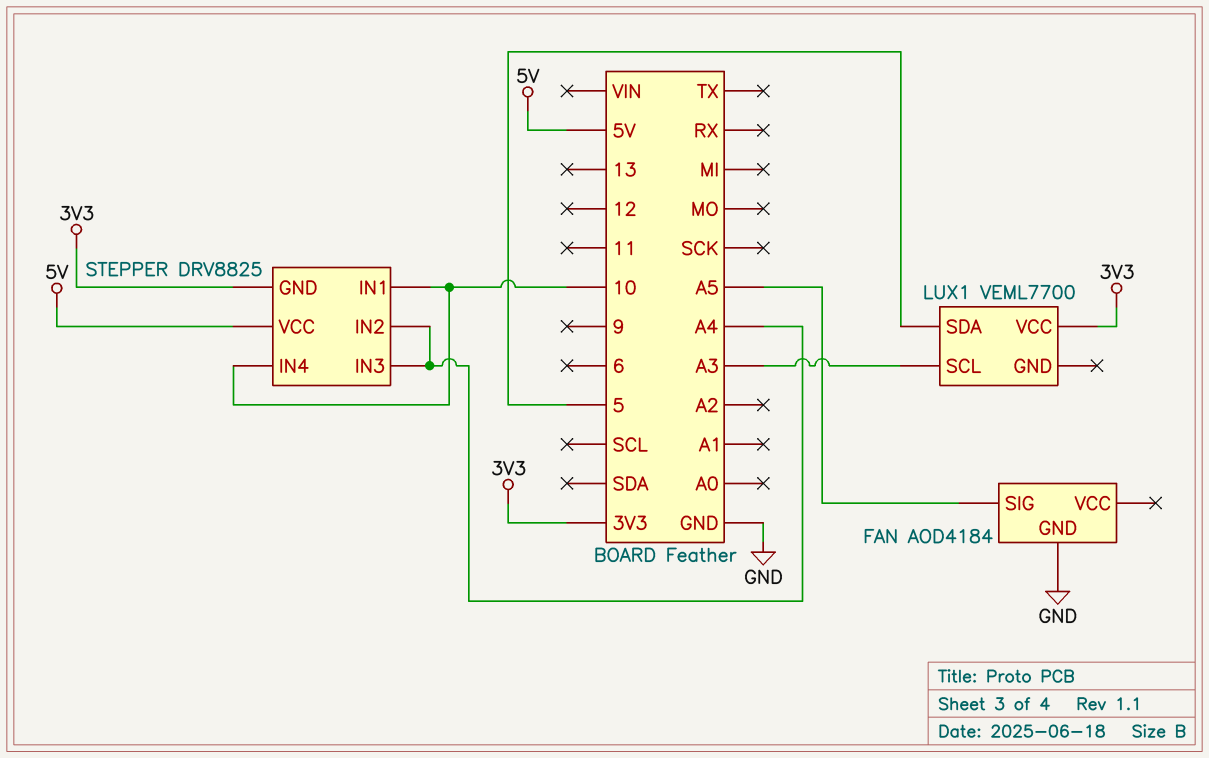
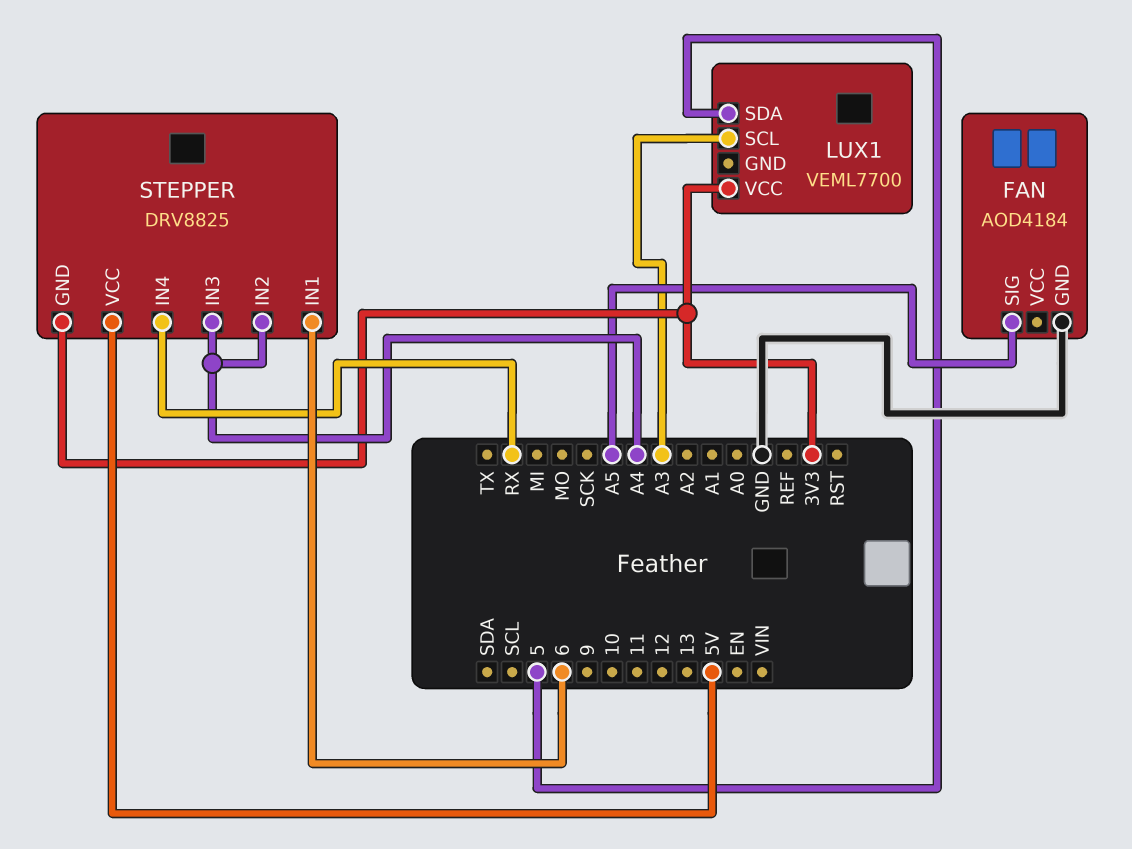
STEPPER pin IN1: 10 -> 6
STEPPER pin IN4: 10 -> RX

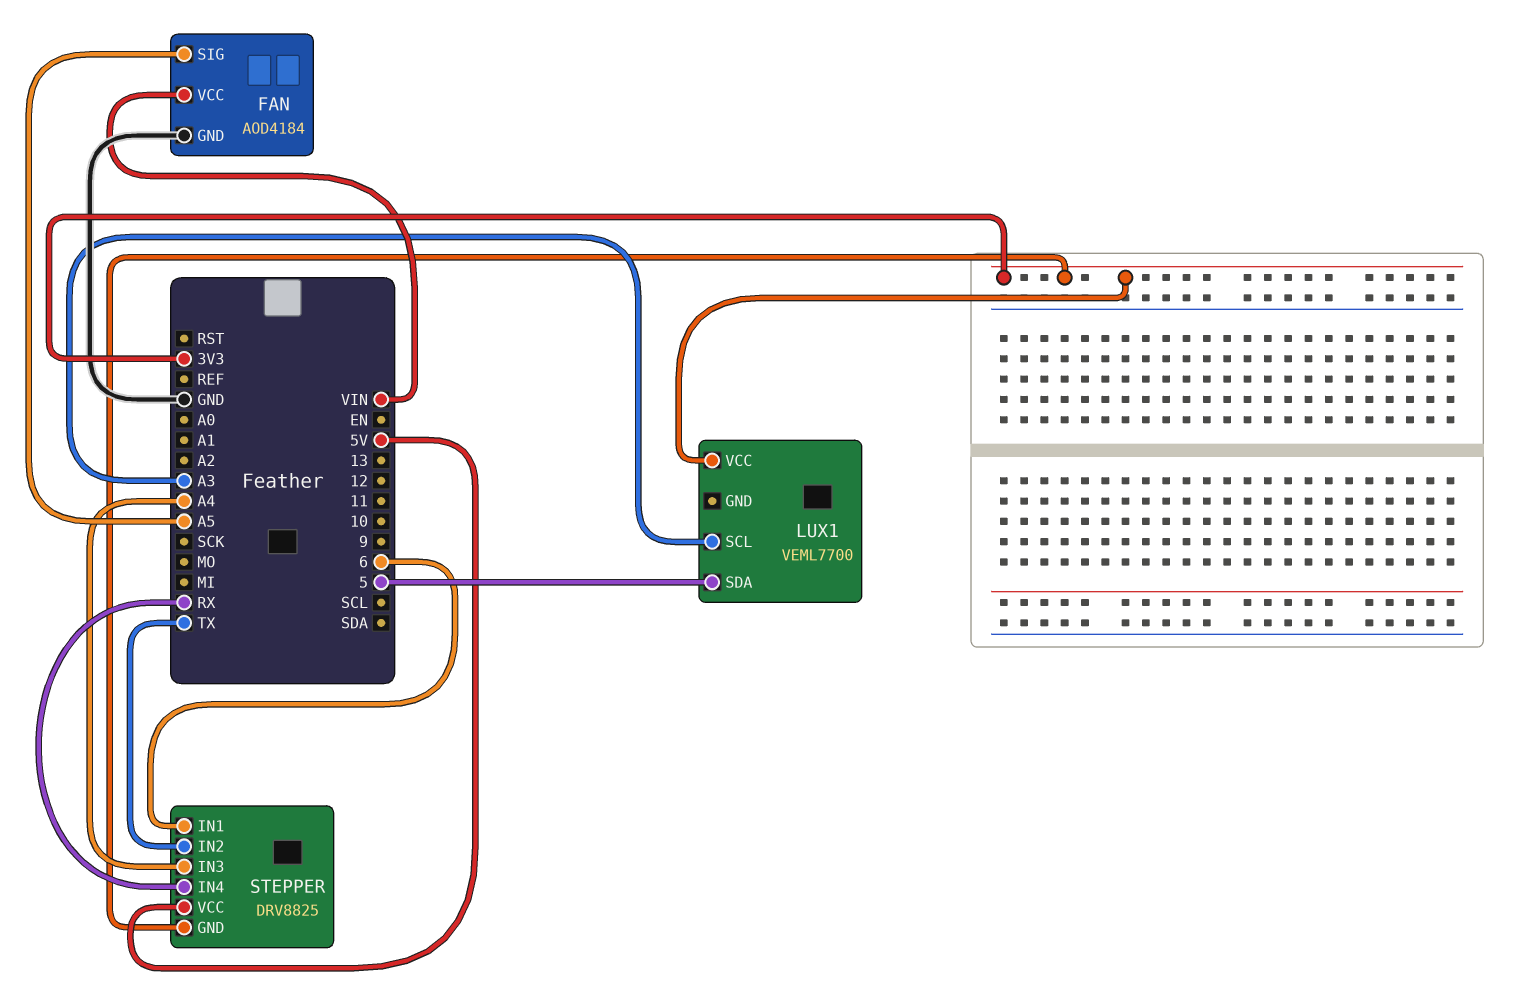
FAN pin VCC: none -> VIN
STEPPER pin IN2: A4 -> TX

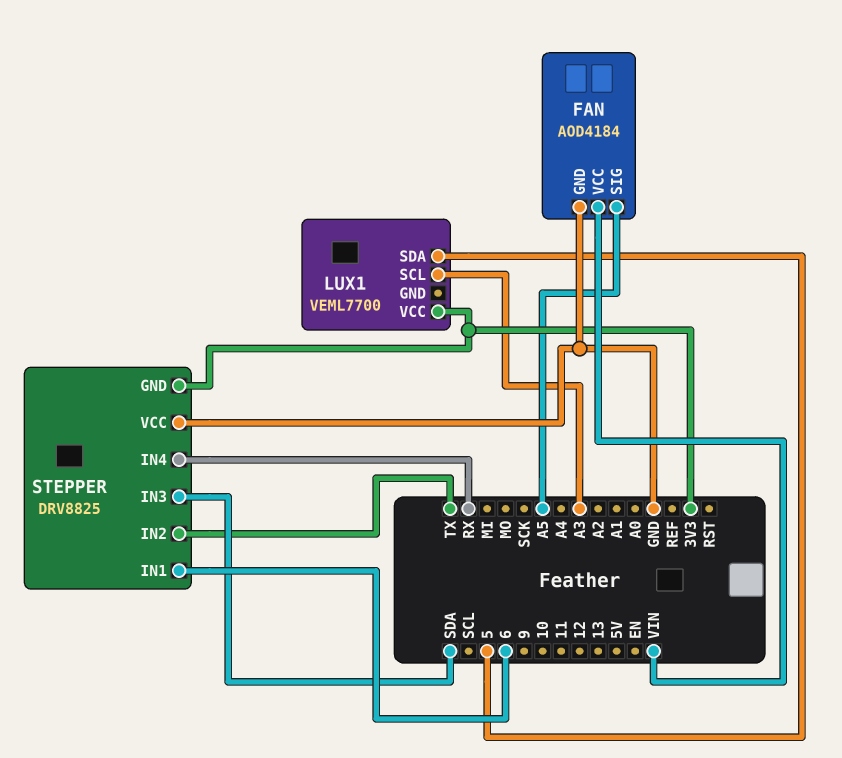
STEPPER pin IN3: A4 -> SDA
STEPPER pin VCC: 5V -> GND

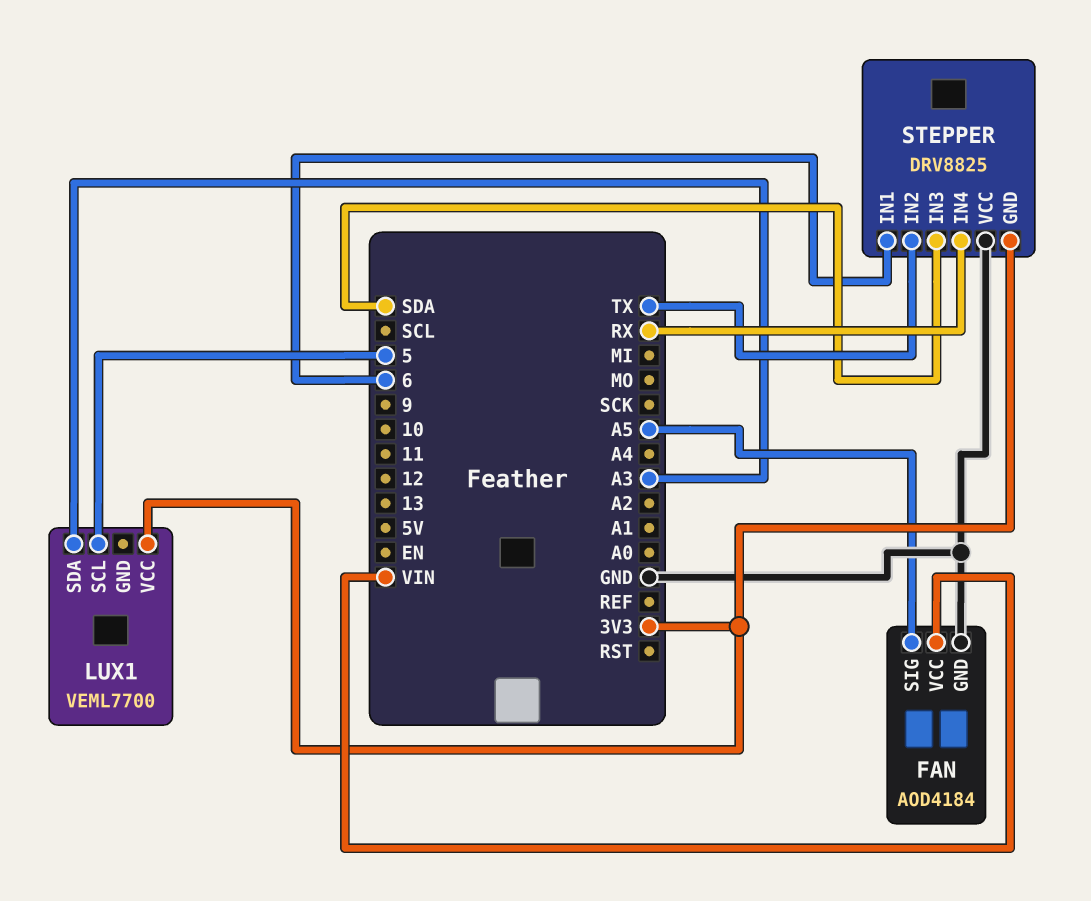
LUX1 pin SCL: A3 -> 5
LUX1 pin SDA: 5 -> A3

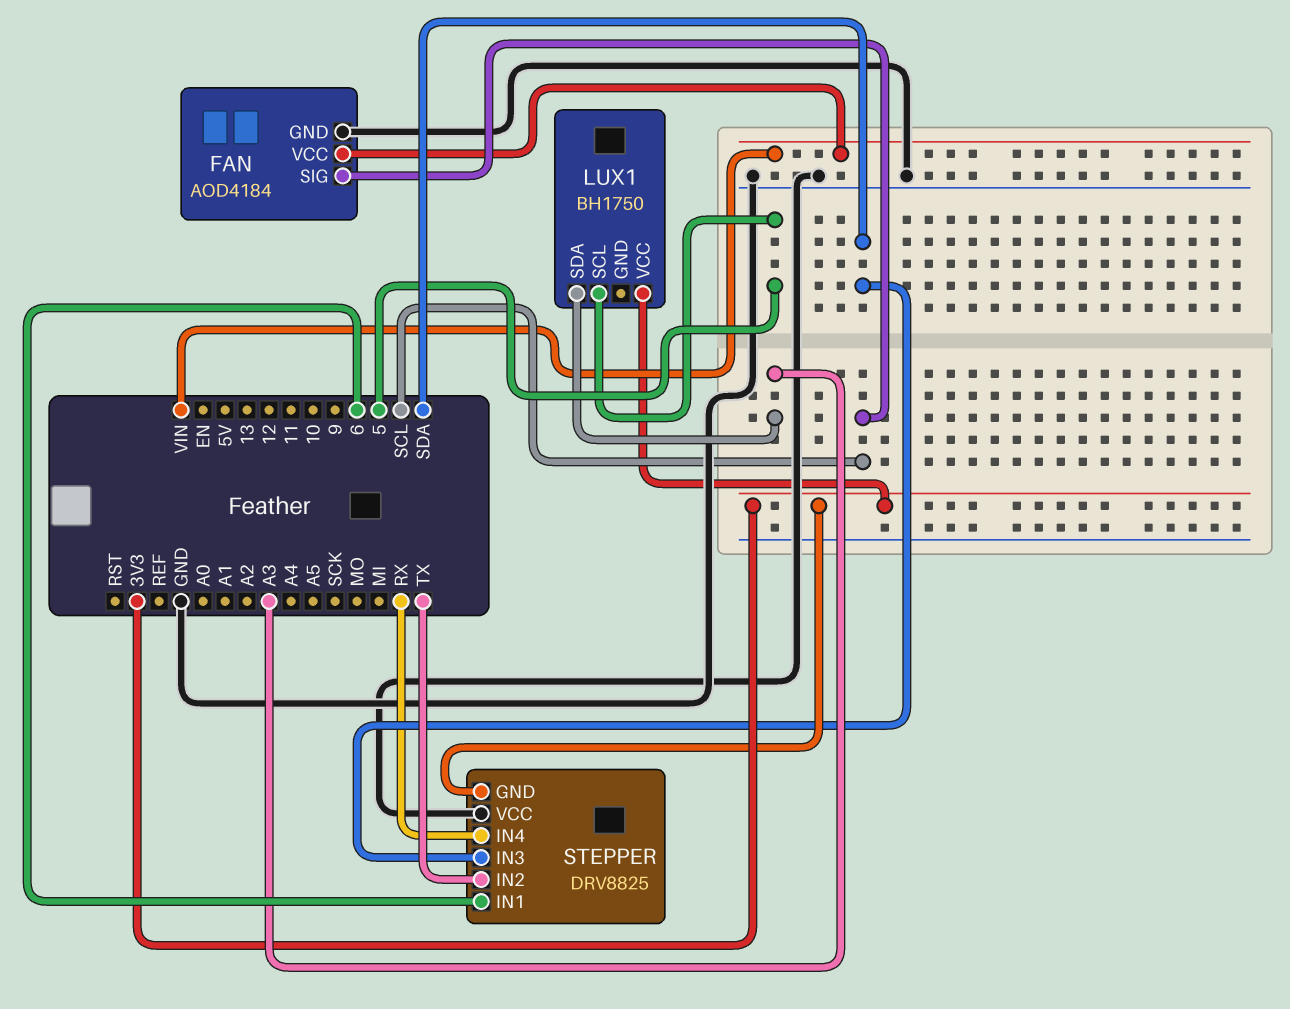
FAN pin SIG: A5 -> SCL
LUX1: VEML7700 -> BH1750

